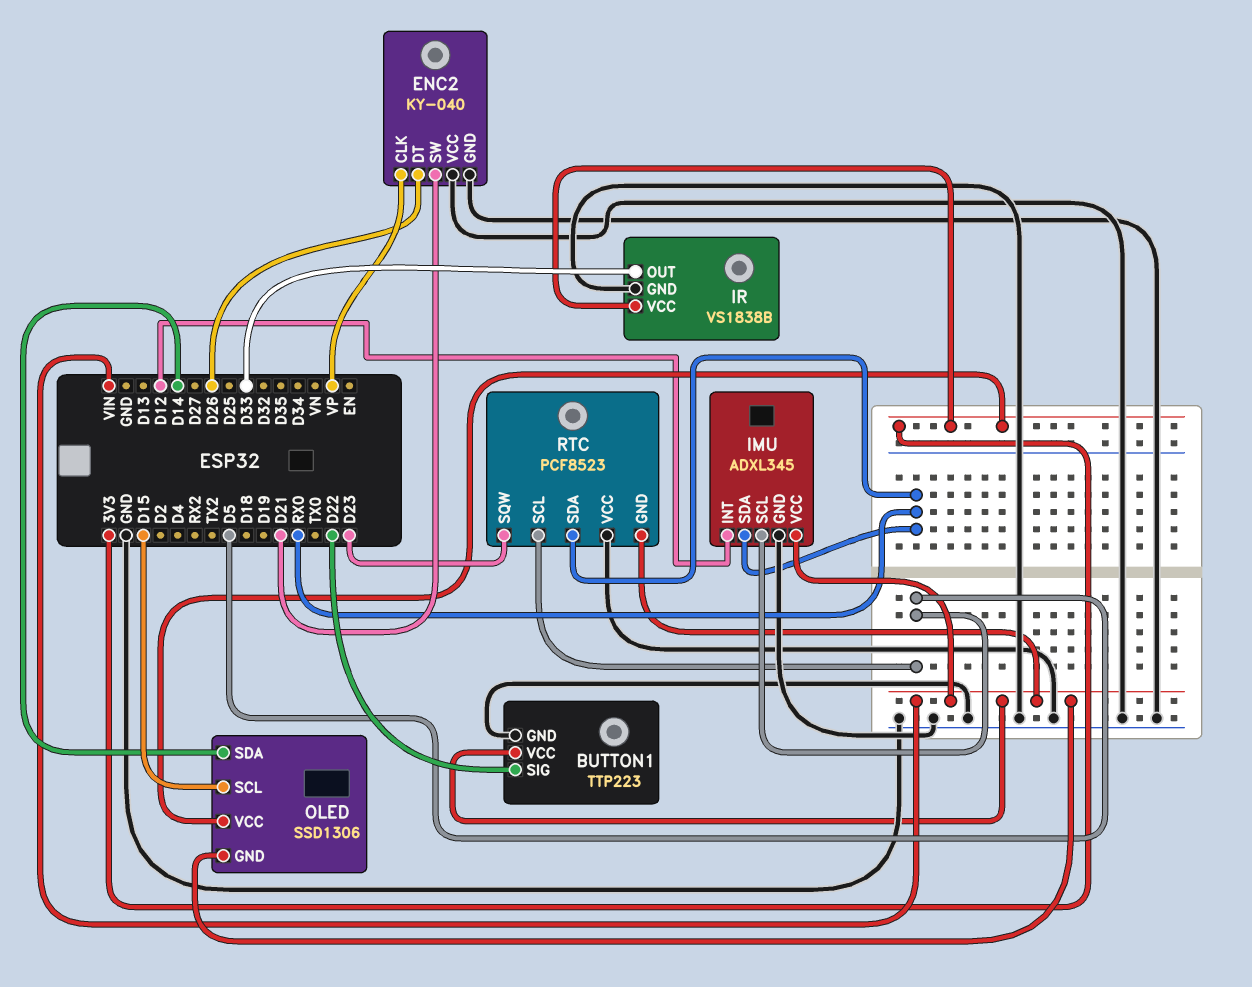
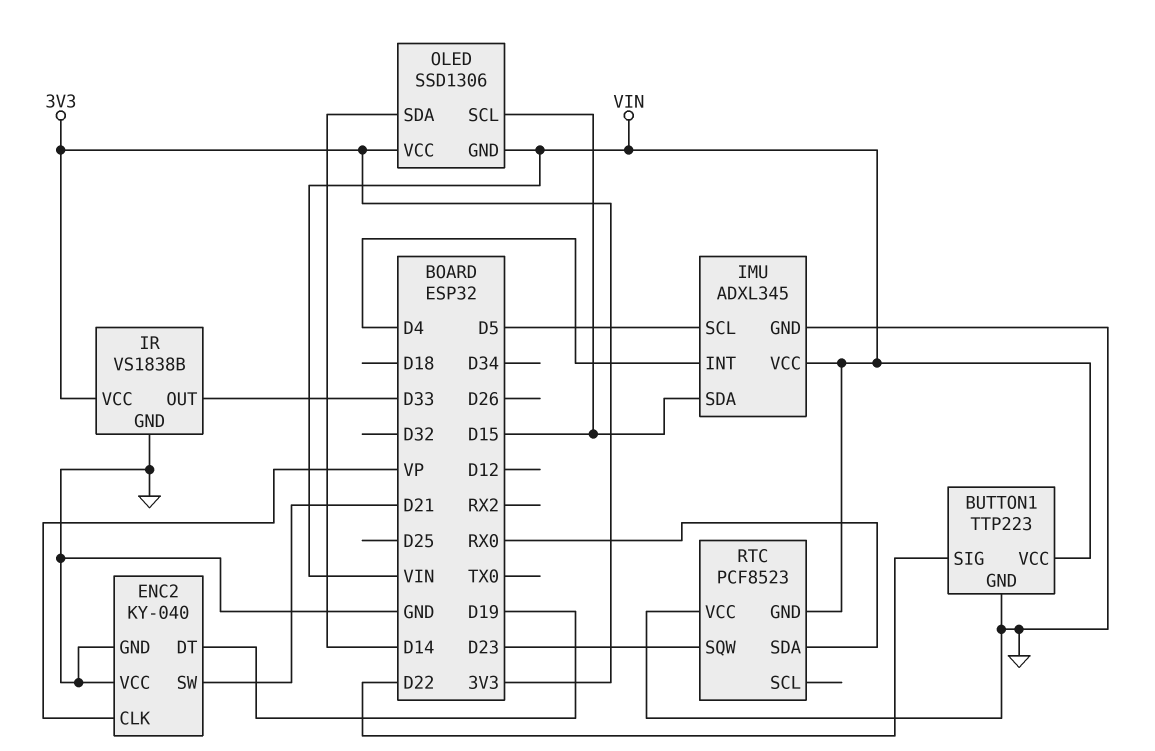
ENC2 pin DT: D26 -> D19
IMU pin INT: D12 -> D4
IMU pin SDA: RX0 -> D15
RTC pin SCL: D5 -> none

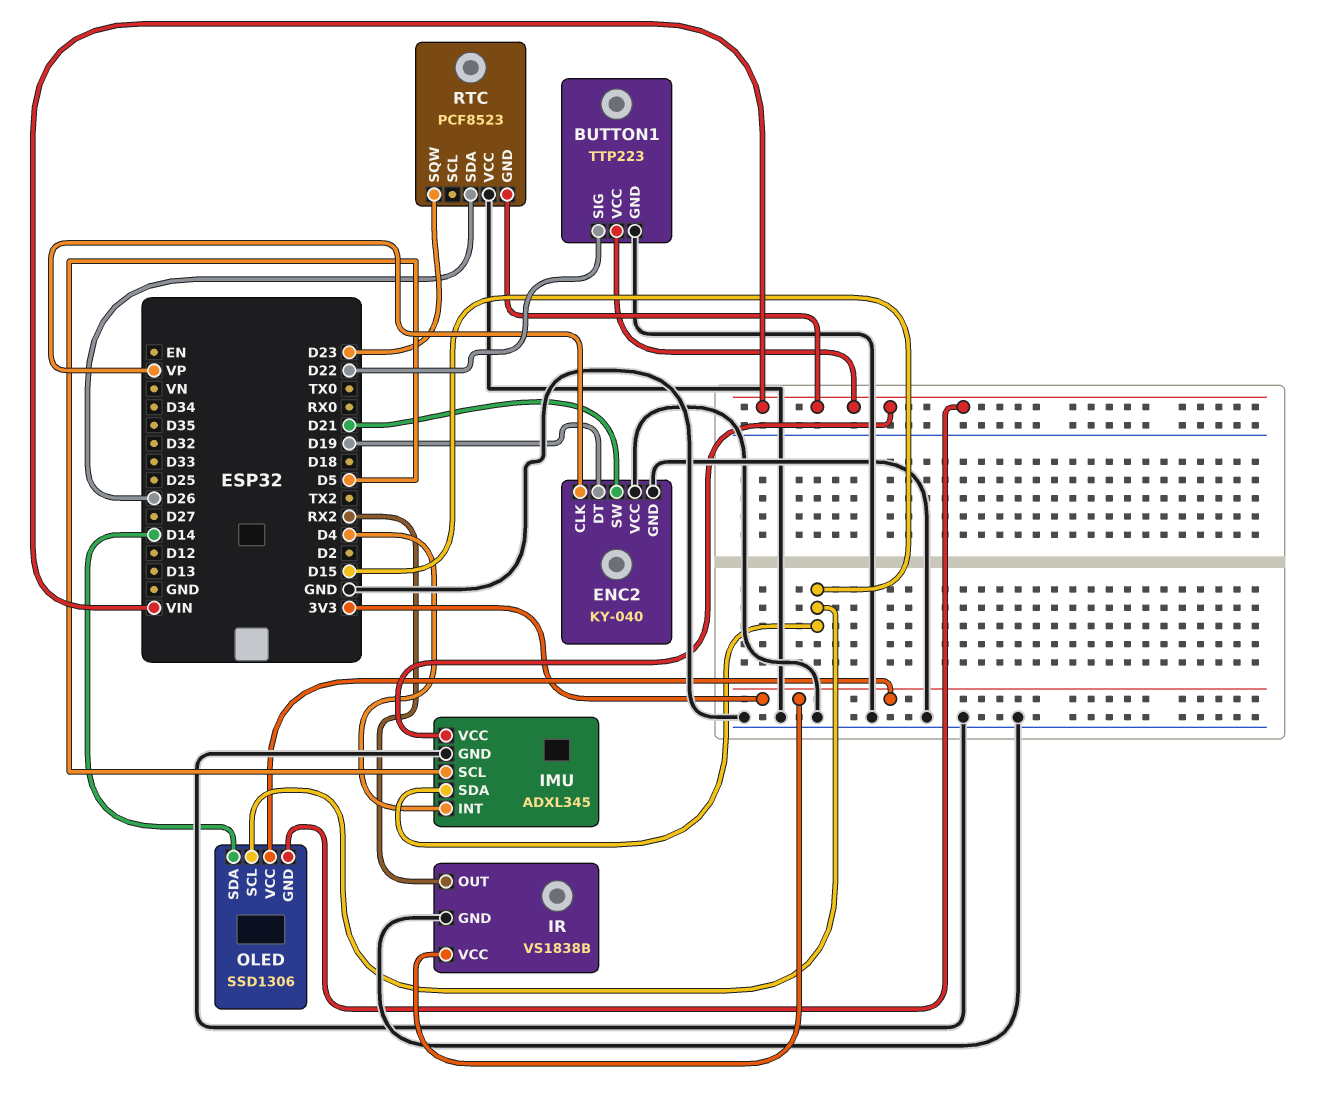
IR pin OUT: D33 -> RX2
RTC pin SDA: RX0 -> D26

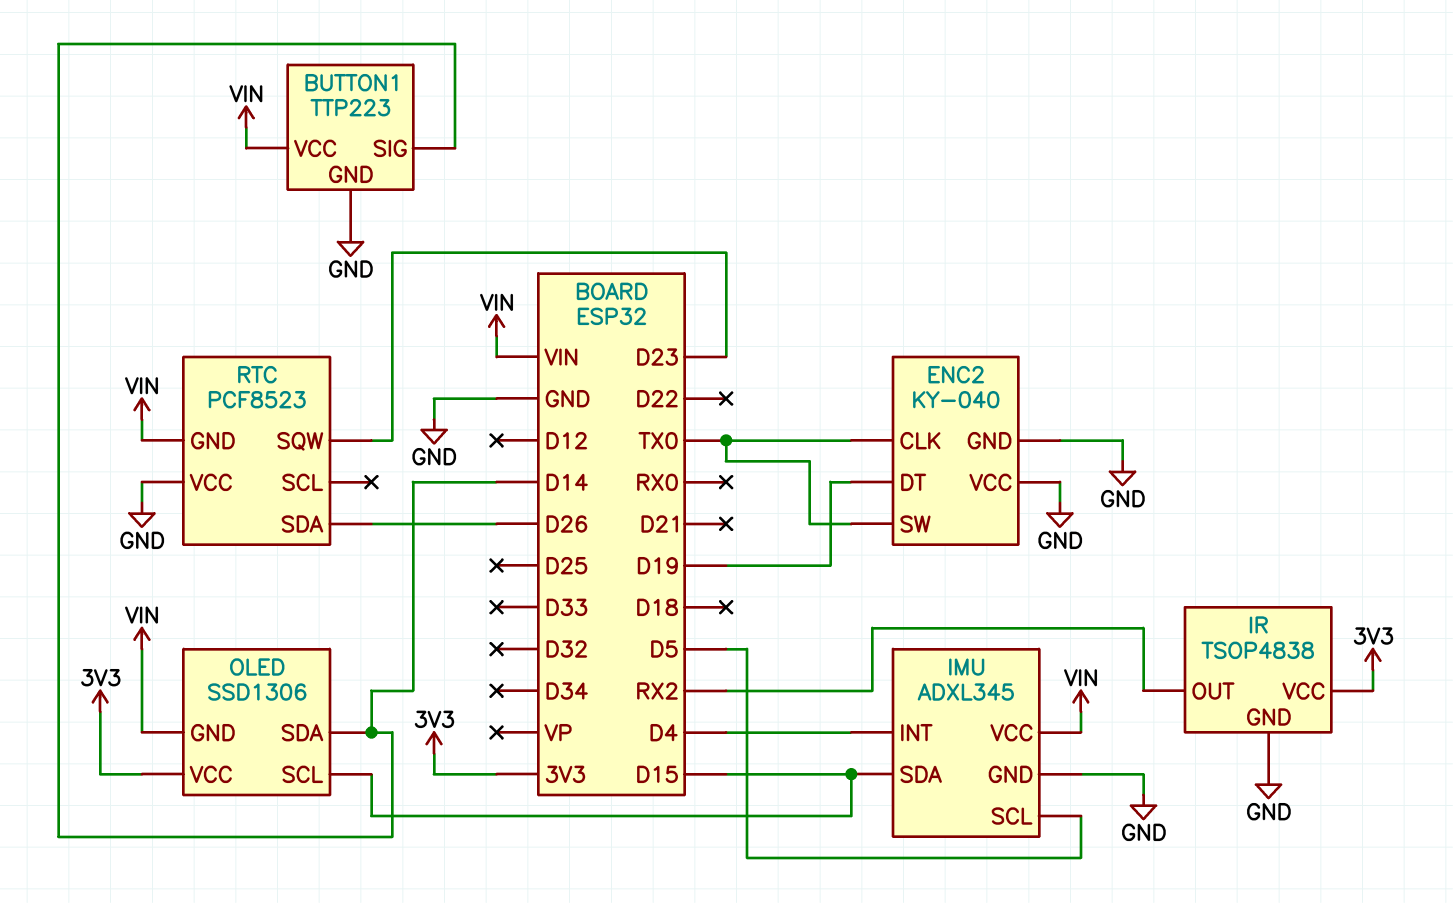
BUTTON1 pin SIG: D22 -> D14
ENC2 pin CLK: VP -> TX0
ENC2 pin SW: D21 -> TX0
IR: VS1838B -> TSOP4838

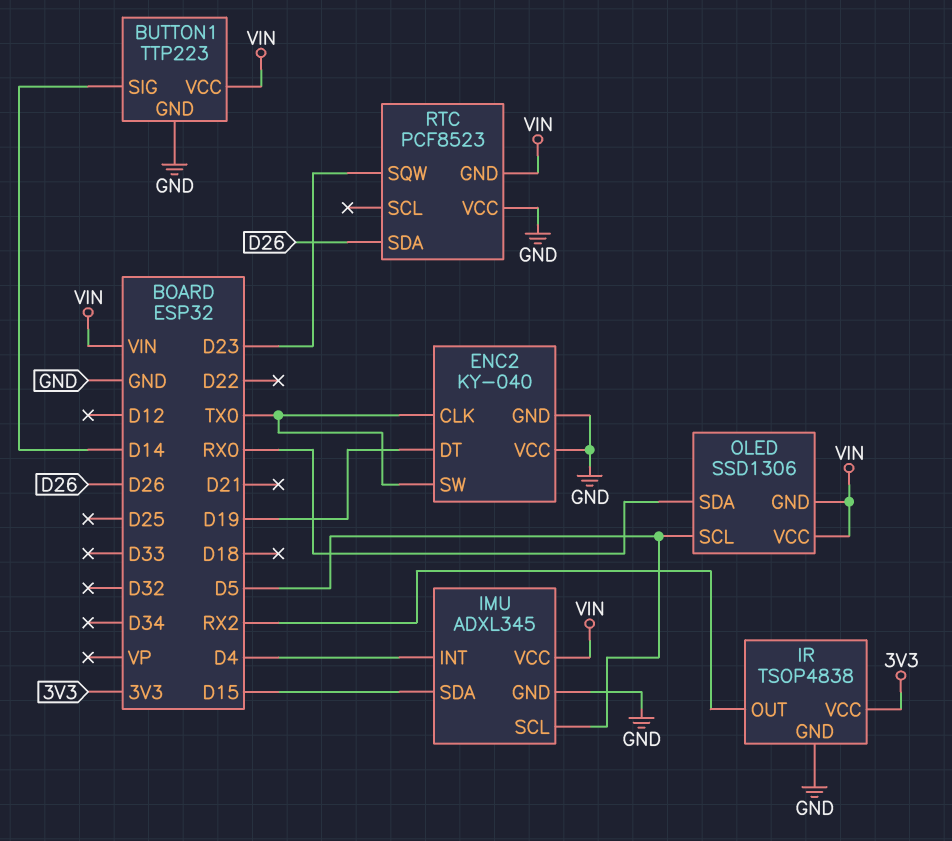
OLED pin SCL: D15 -> D5
OLED pin SDA: D14 -> RX0
OLED pin VCC: 3V3 -> VIN

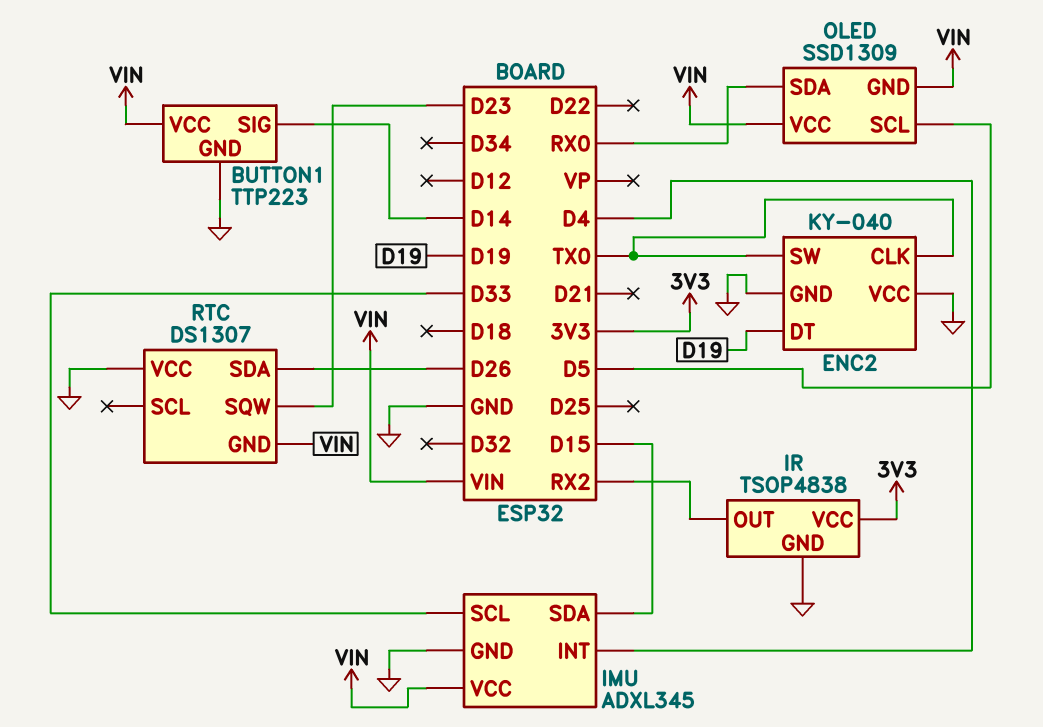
IMU pin SCL: D5 -> D33
OLED: SSD1306 -> SSD1309
RTC: PCF8523 -> DS1307

